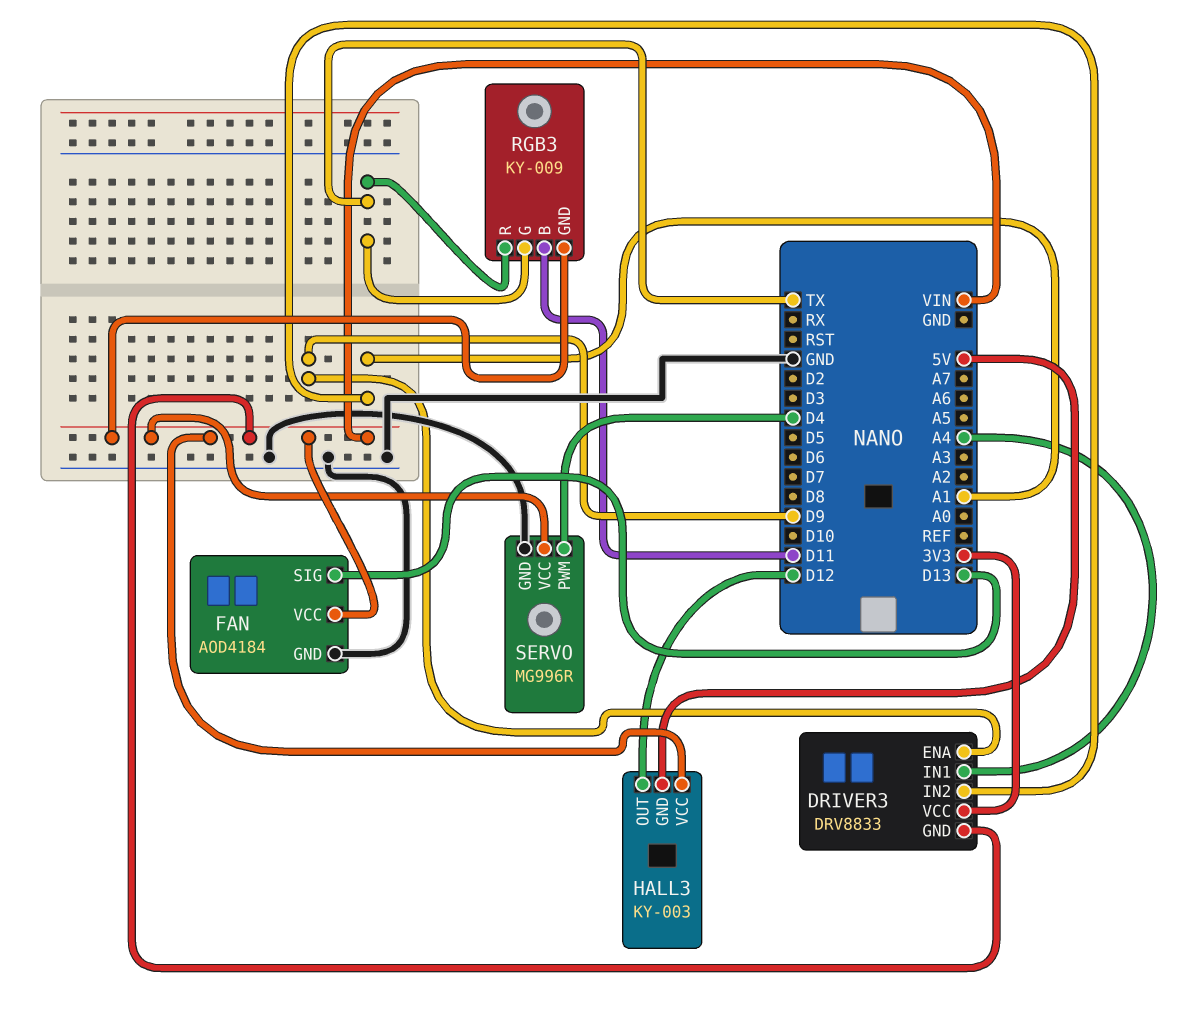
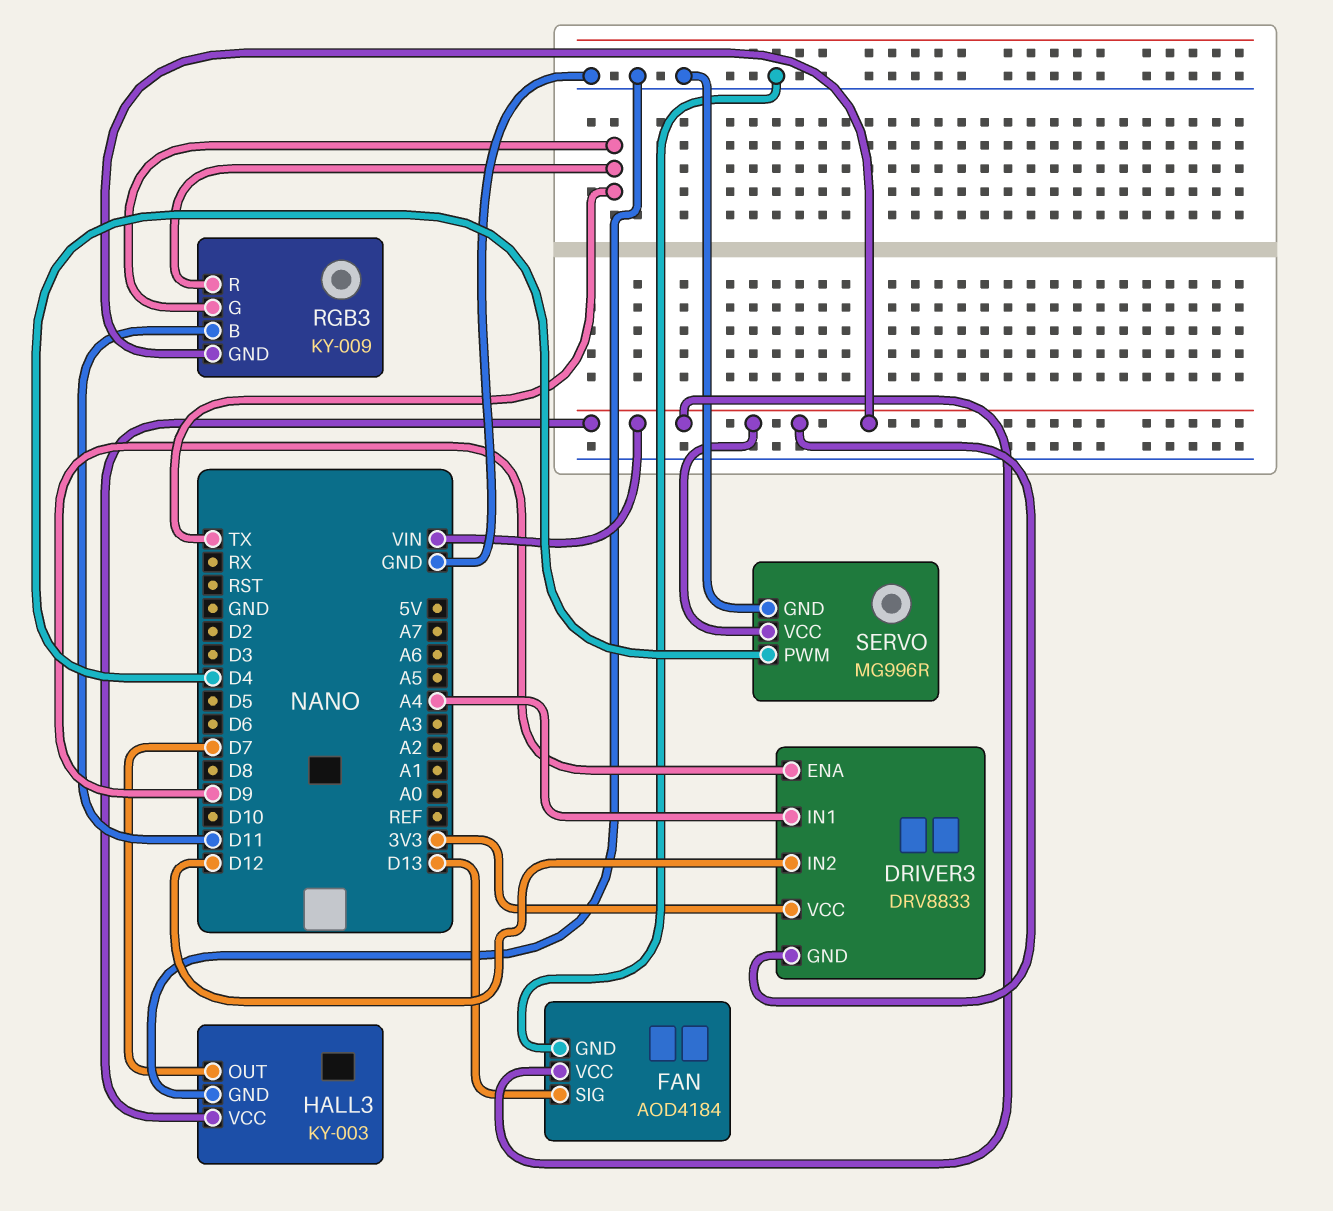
DRIVER3 pin IN2: A1 -> D12
HALL3 pin GND: 5V -> GND
HALL3 pin OUT: D12 -> D7

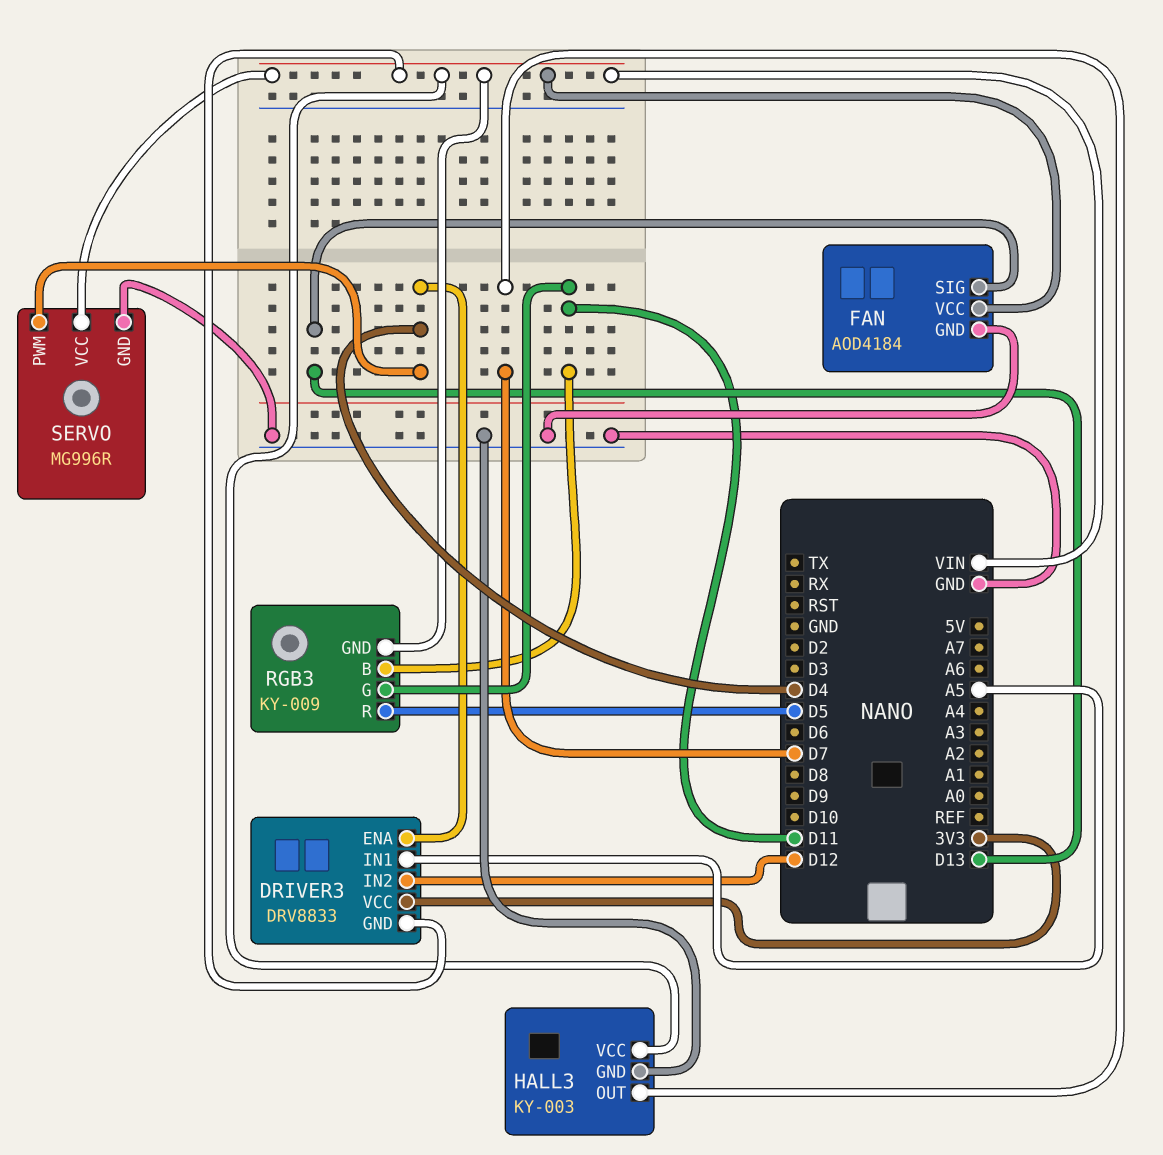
DRIVER3 pin ENA: D9 -> D4
DRIVER3 pin IN1: A4 -> A5
RGB3 pin G: TX -> D11
RGB3 pin R: TX -> D5

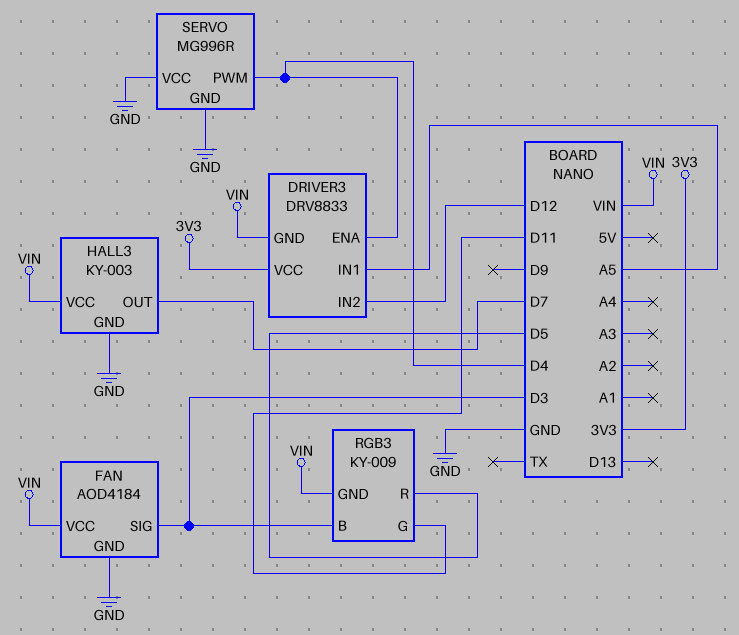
FAN pin SIG: D13 -> D3
RGB3 pin B: D11 -> D3
SERVO pin VCC: VIN -> GND

